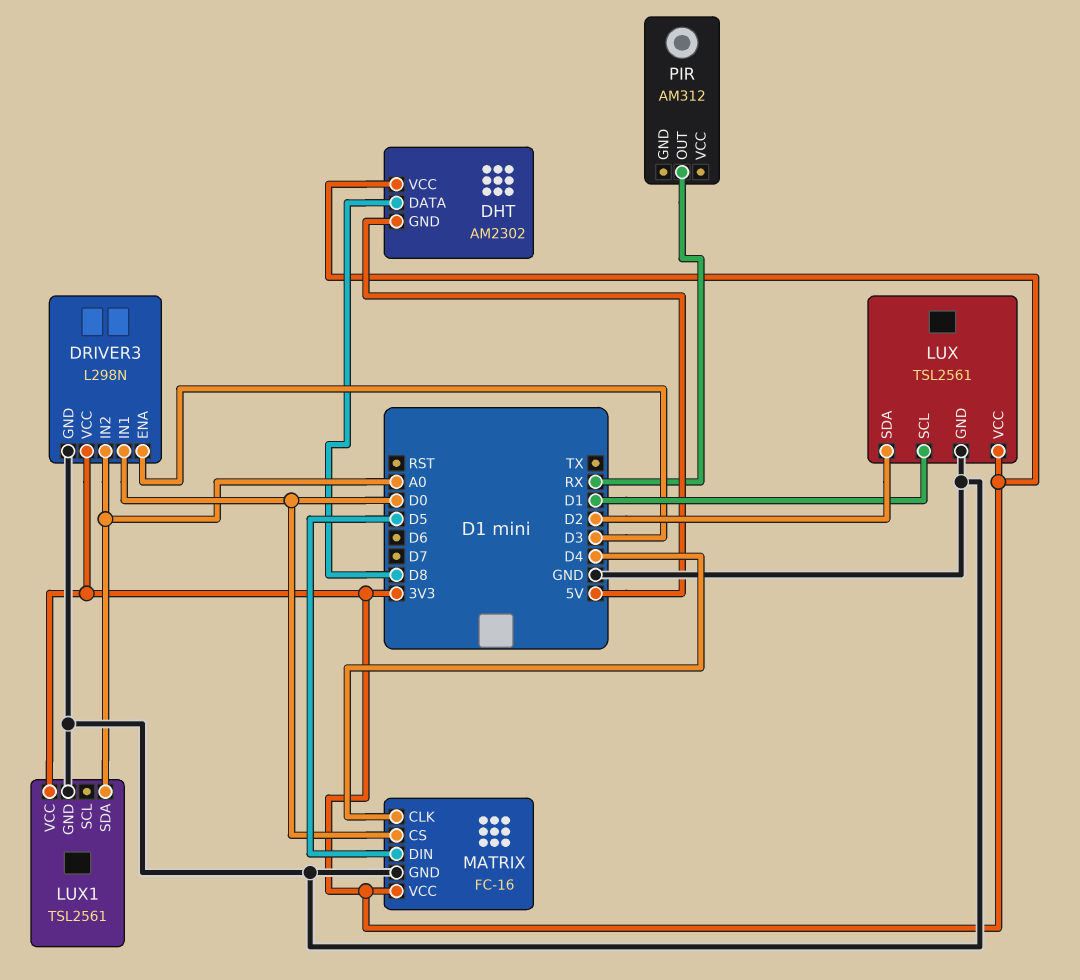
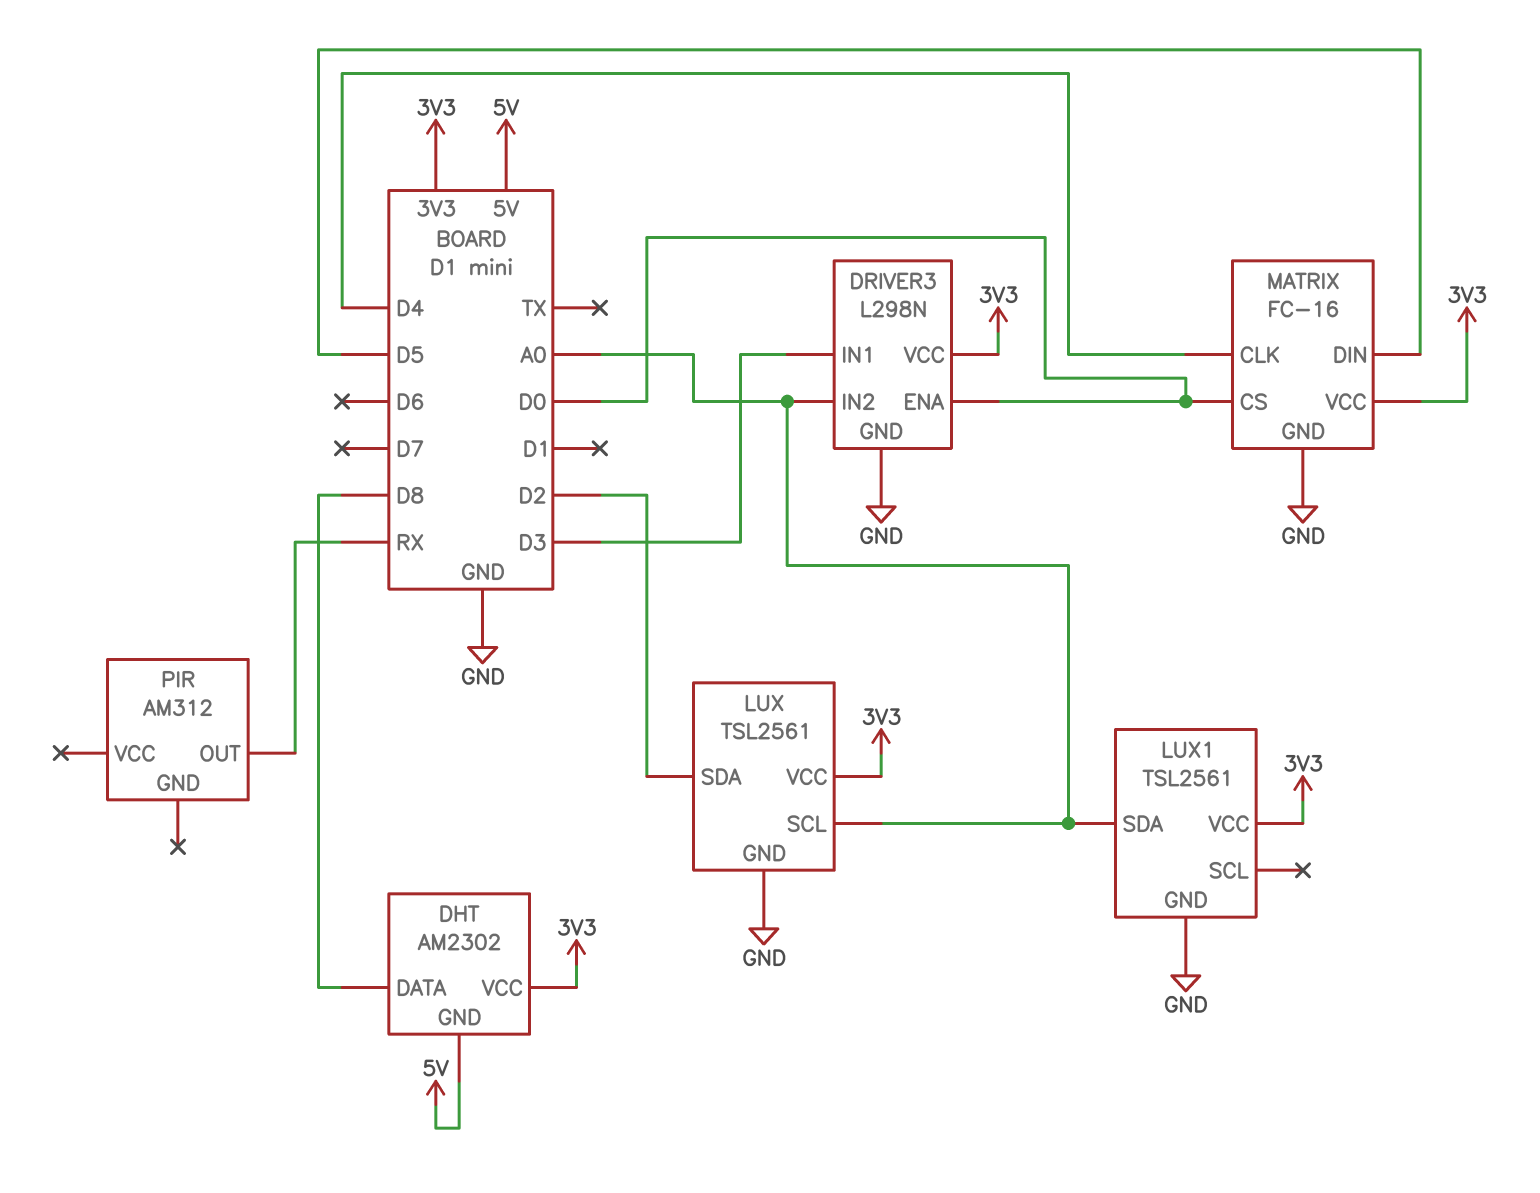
DRIVER3 pin ENA: D3 -> D0
DRIVER3 pin IN1: D0 -> D3
LUX pin SCL: D1 -> A0

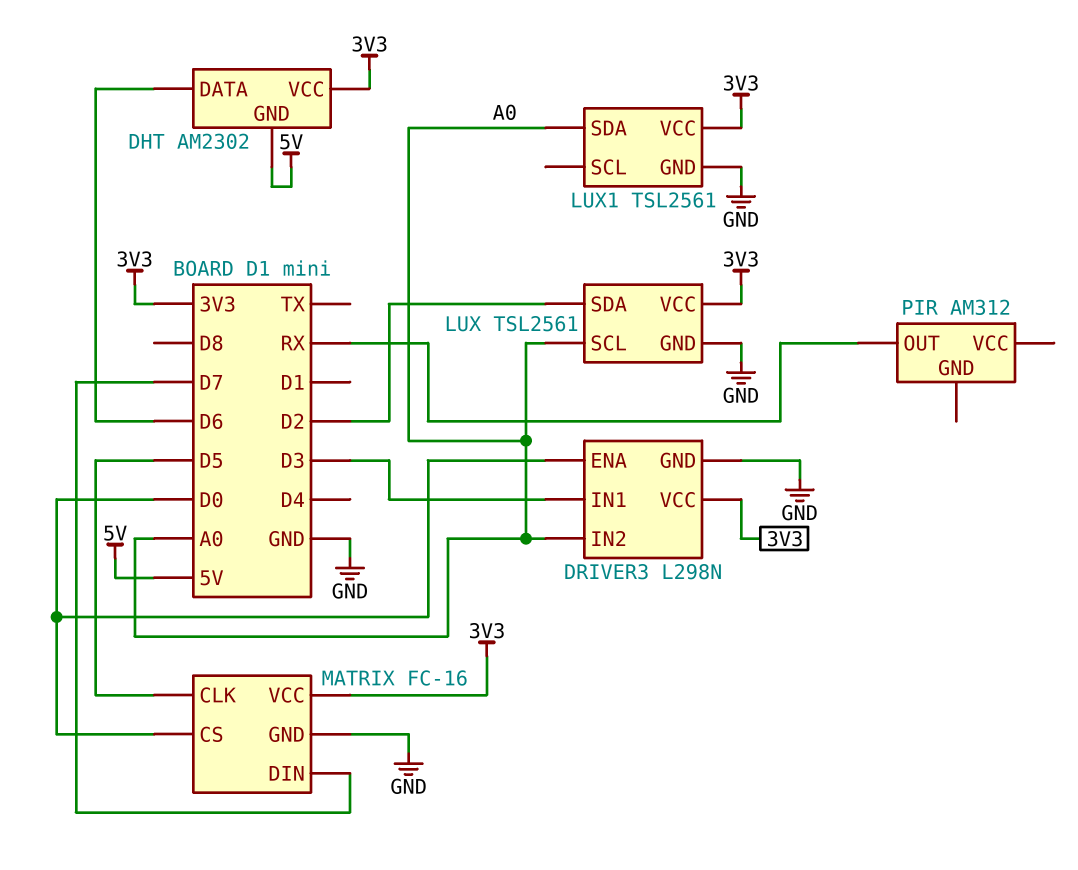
DHT pin DATA: D8 -> D6
MATRIX pin CLK: D4 -> D5
MATRIX pin DIN: D5 -> D7

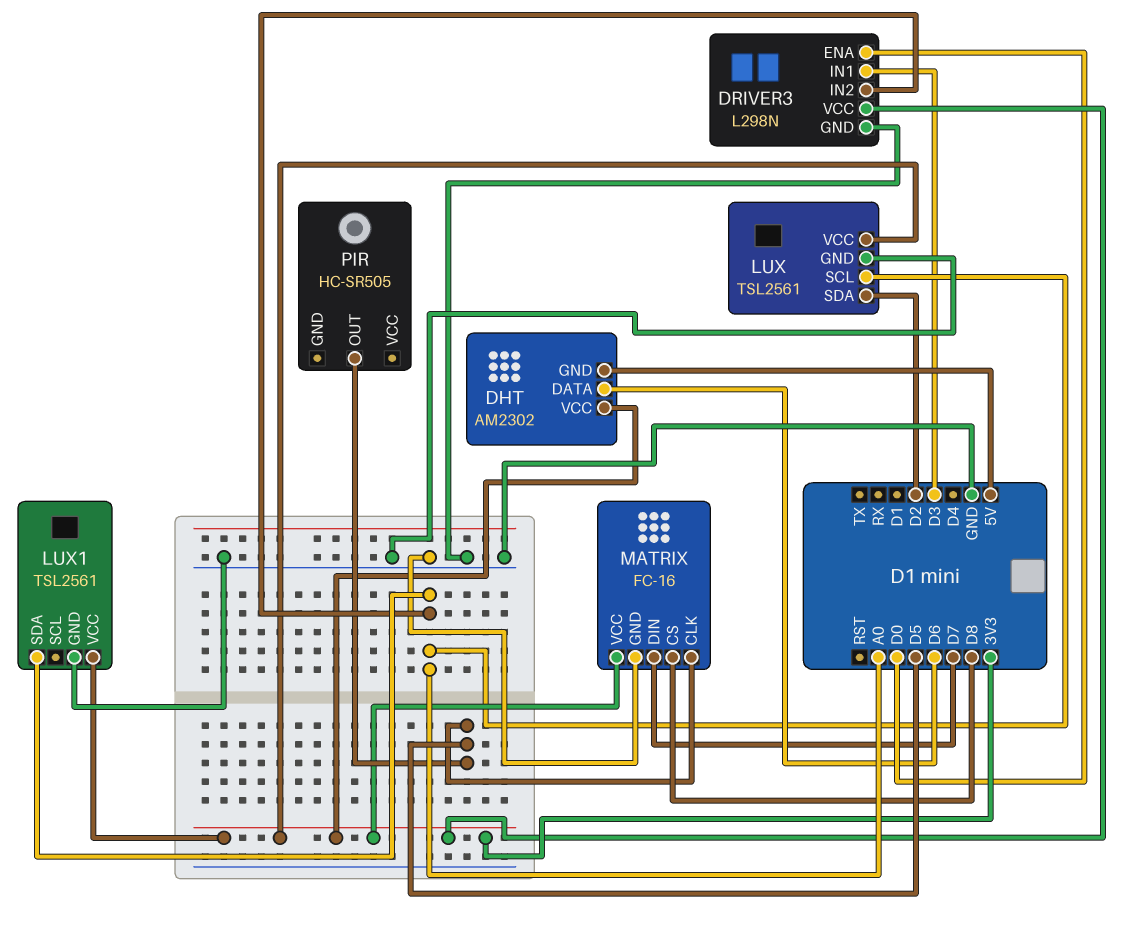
MATRIX pin CS: D0 -> D8
PIR: AM312 -> HC-SR505
PIR pin OUT: RX -> D5

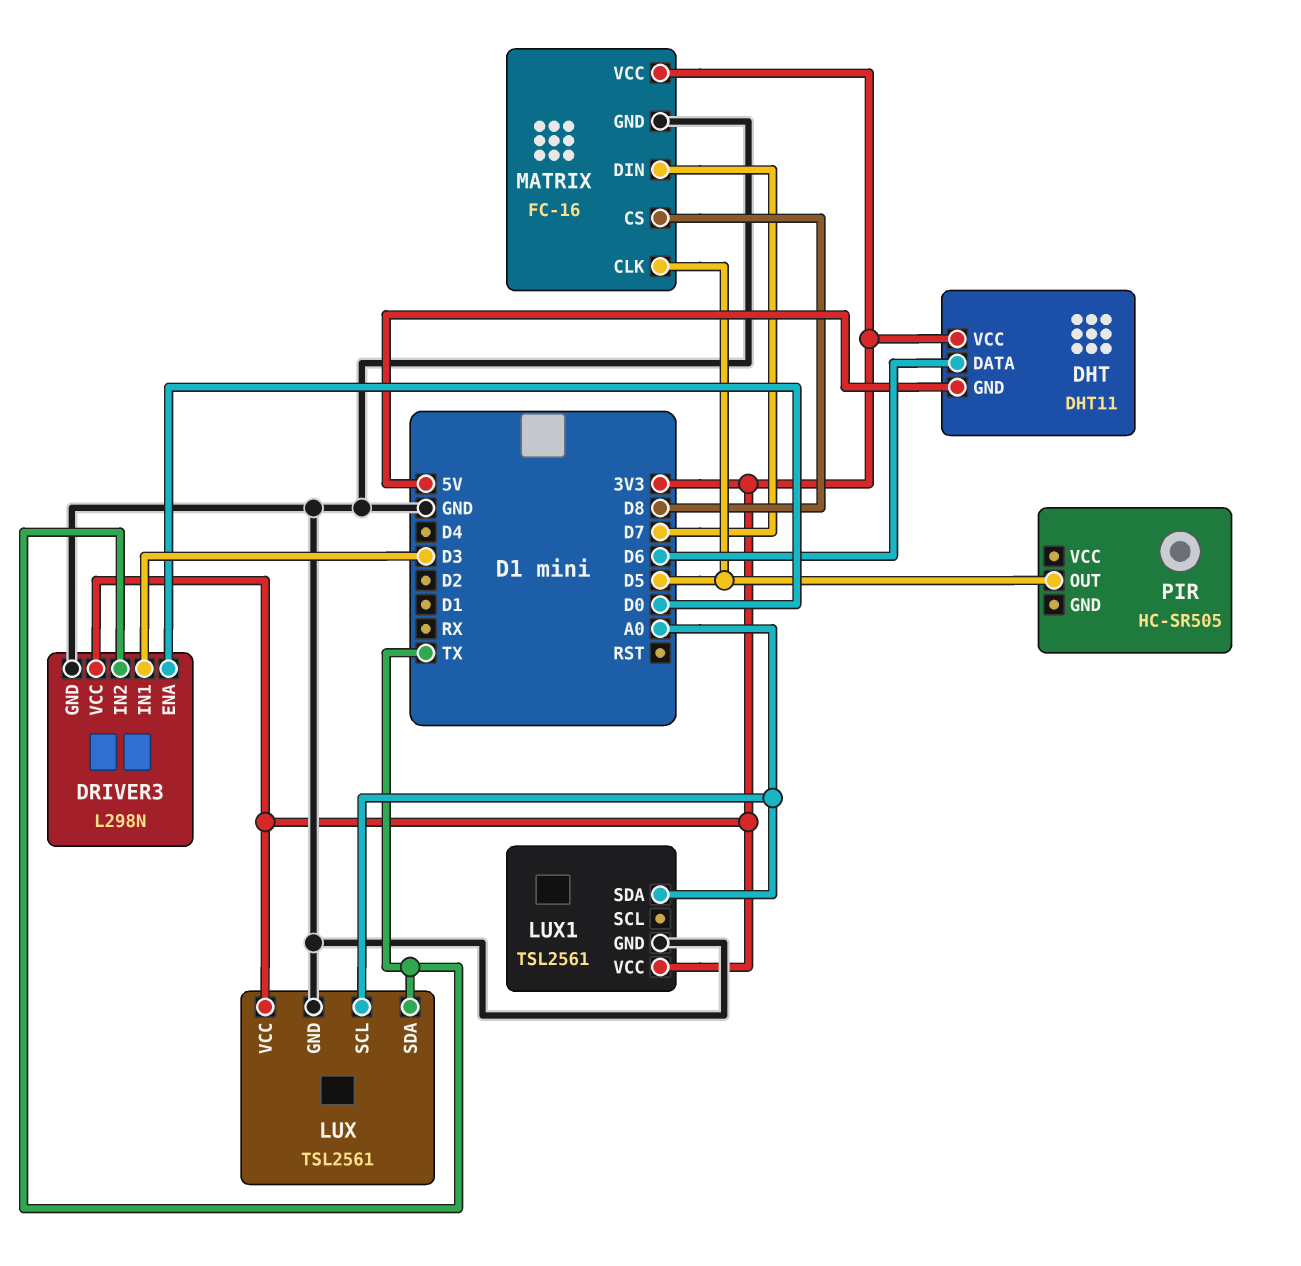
DHT: AM2302 -> DHT11
DRIVER3 pin IN2: A0 -> TX
LUX pin SDA: D2 -> TX

